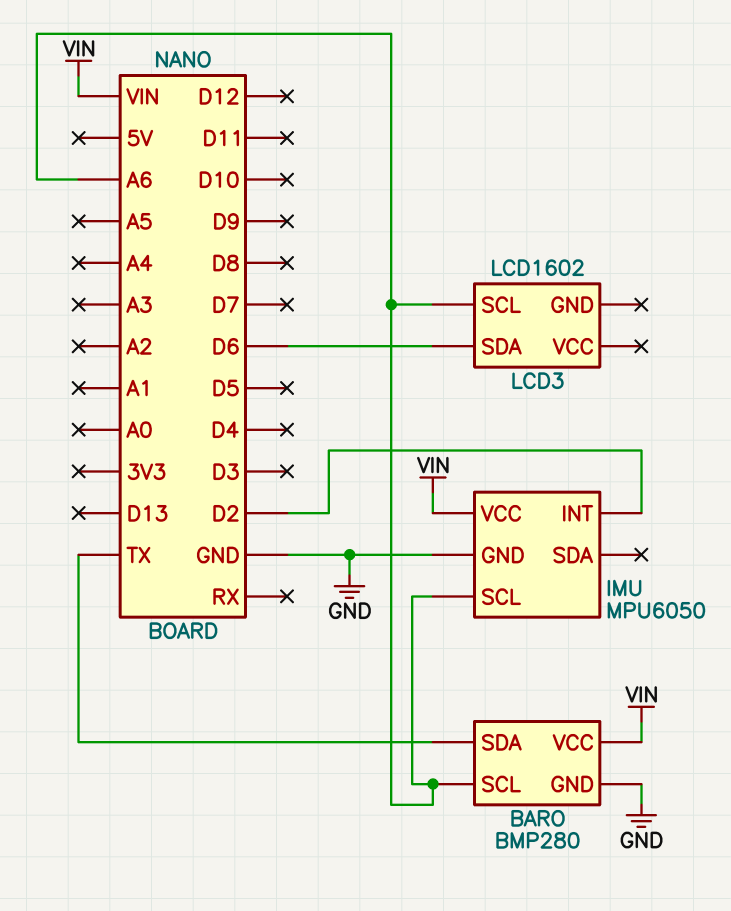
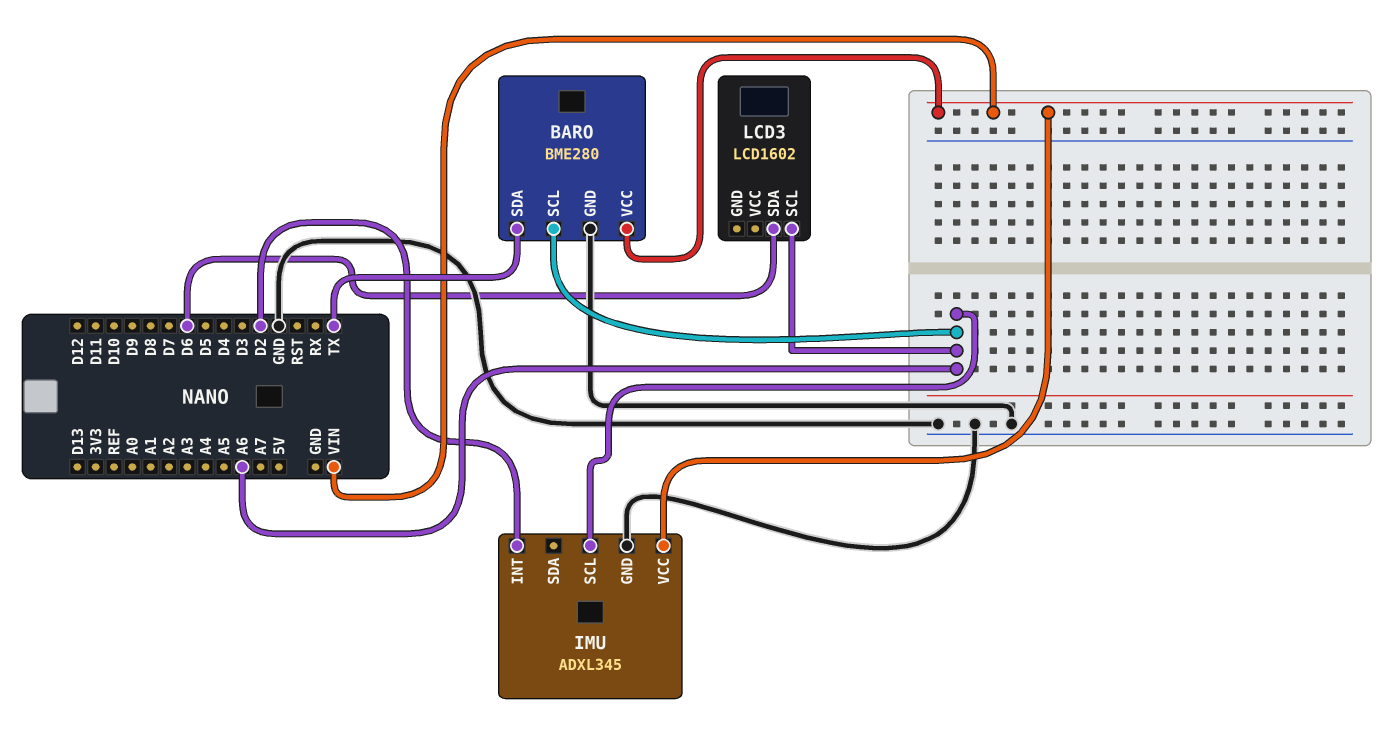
BARO: BMP280 -> BME280
IMU: MPU6050 -> ADXL345

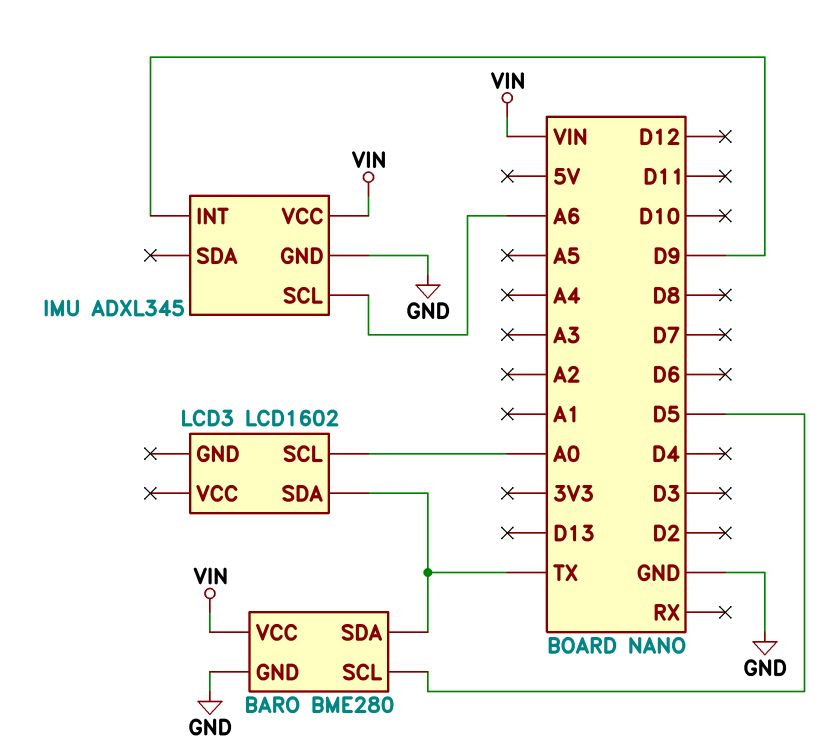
BARO pin SCL: A6 -> D5
IMU pin INT: D2 -> D9
LCD3 pin SCL: A6 -> A0
LCD3 pin SDA: D6 -> TX

